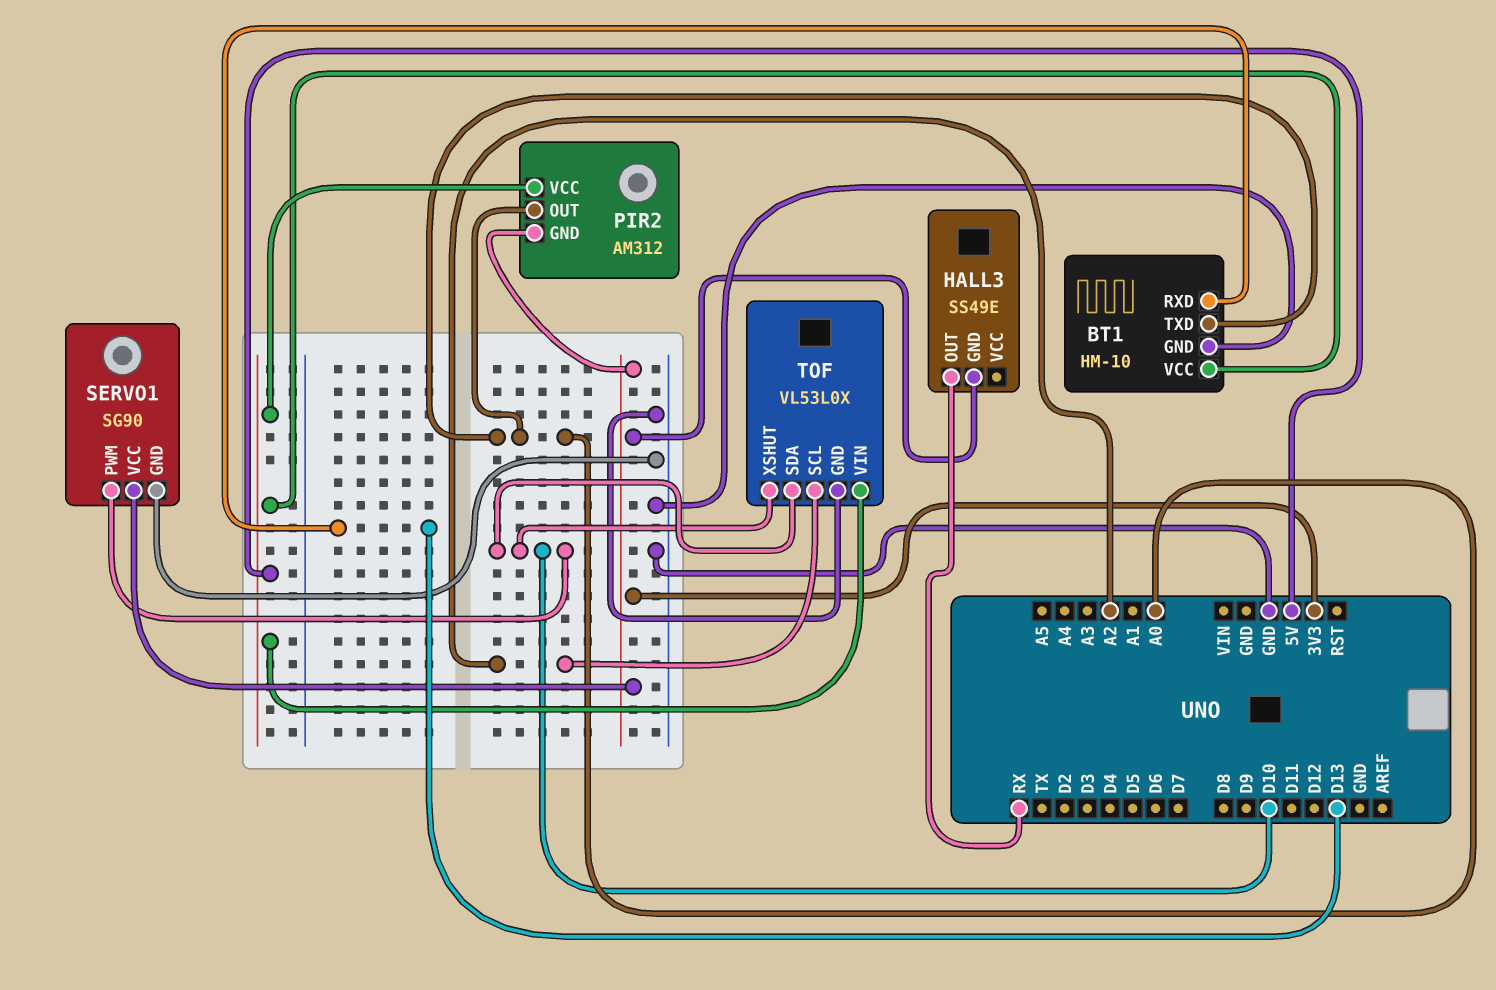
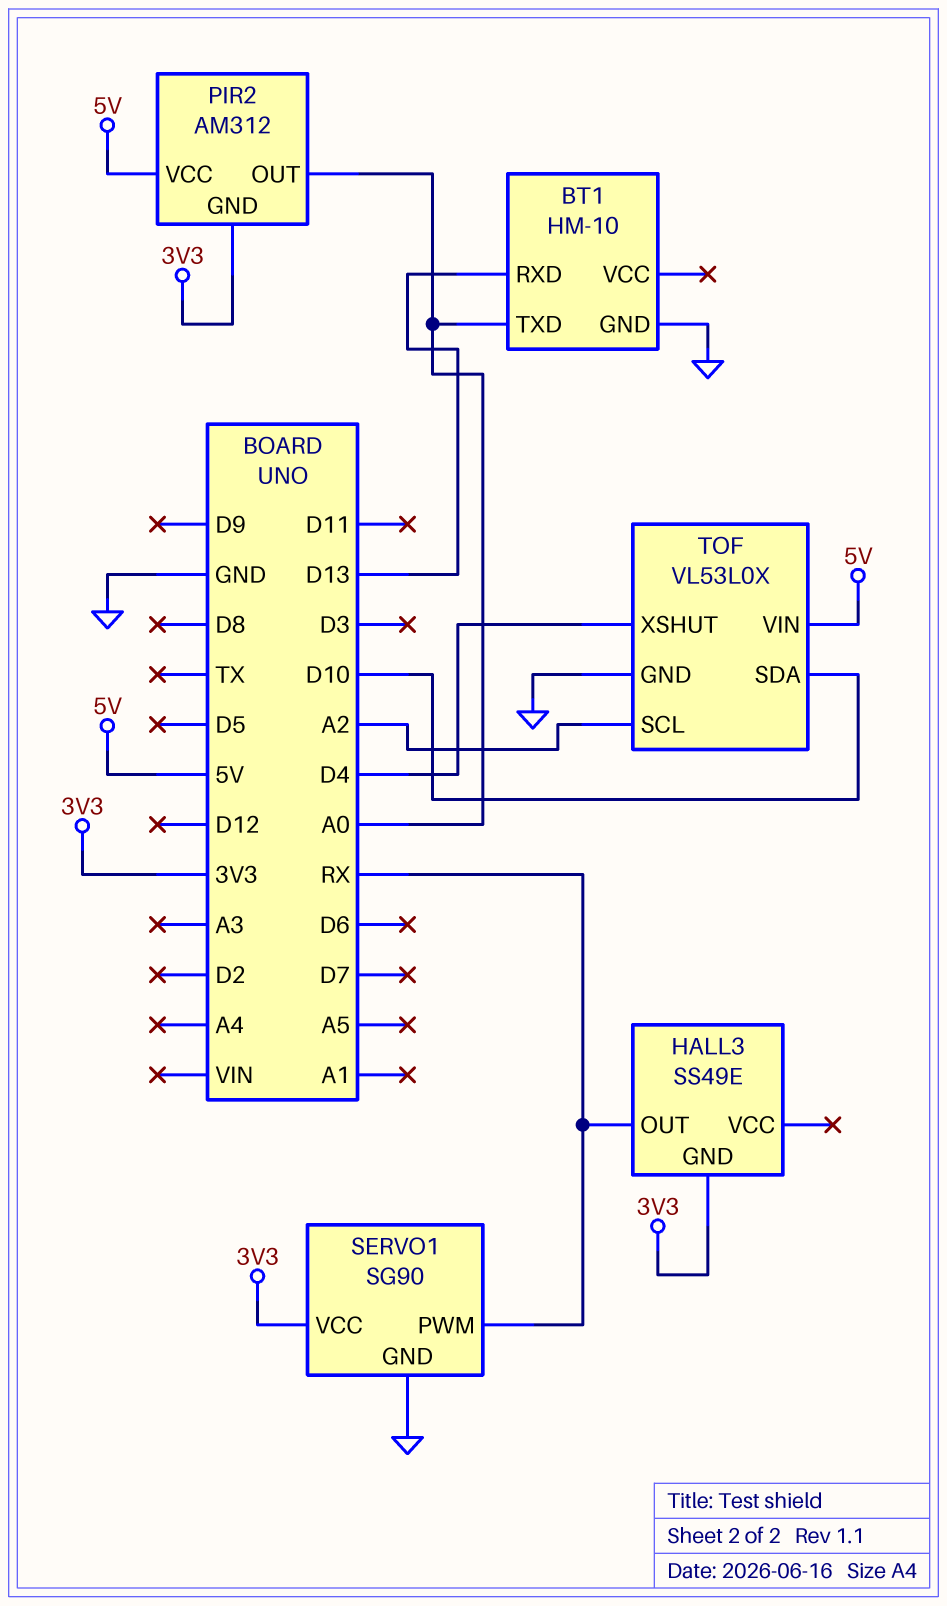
BT1 pin VCC: 5V -> none
SERVO1 pin PWM: D10 -> RX
TOF pin XSHUT: D10 -> D4

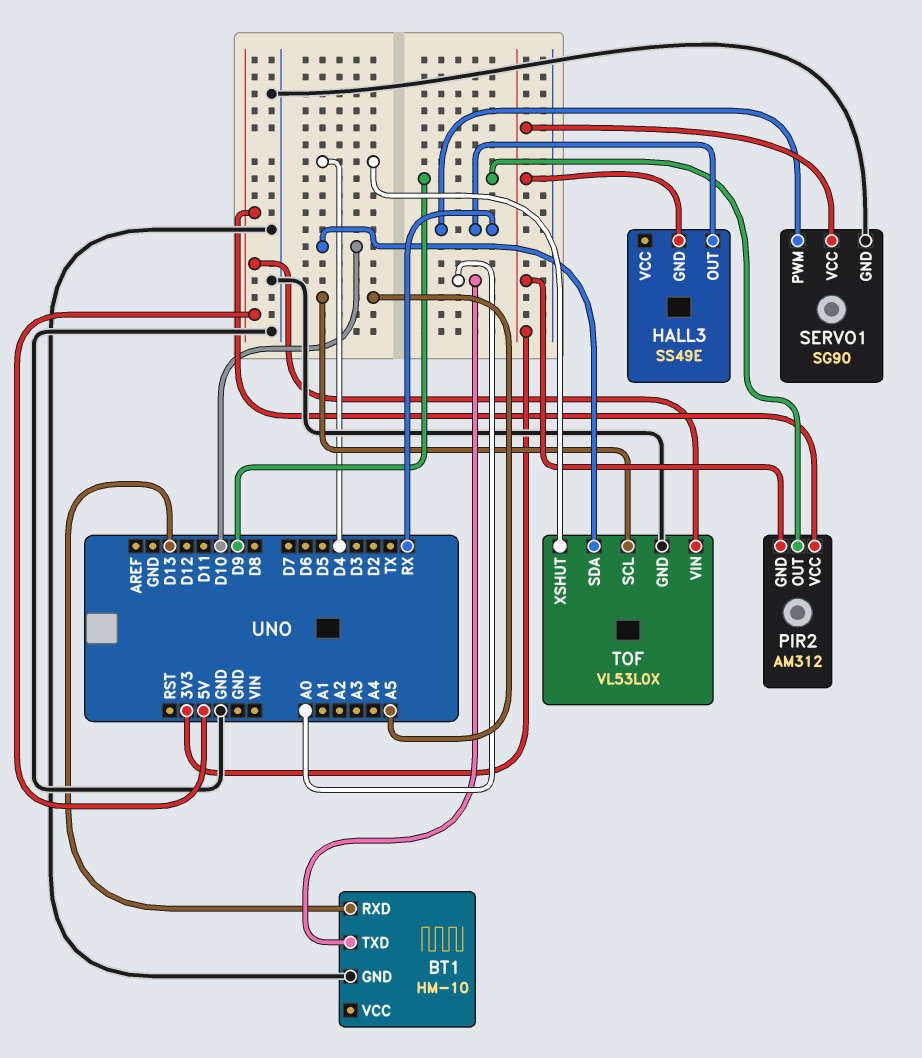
PIR2 pin OUT: A0 -> D9
TOF pin SCL: A2 -> A5

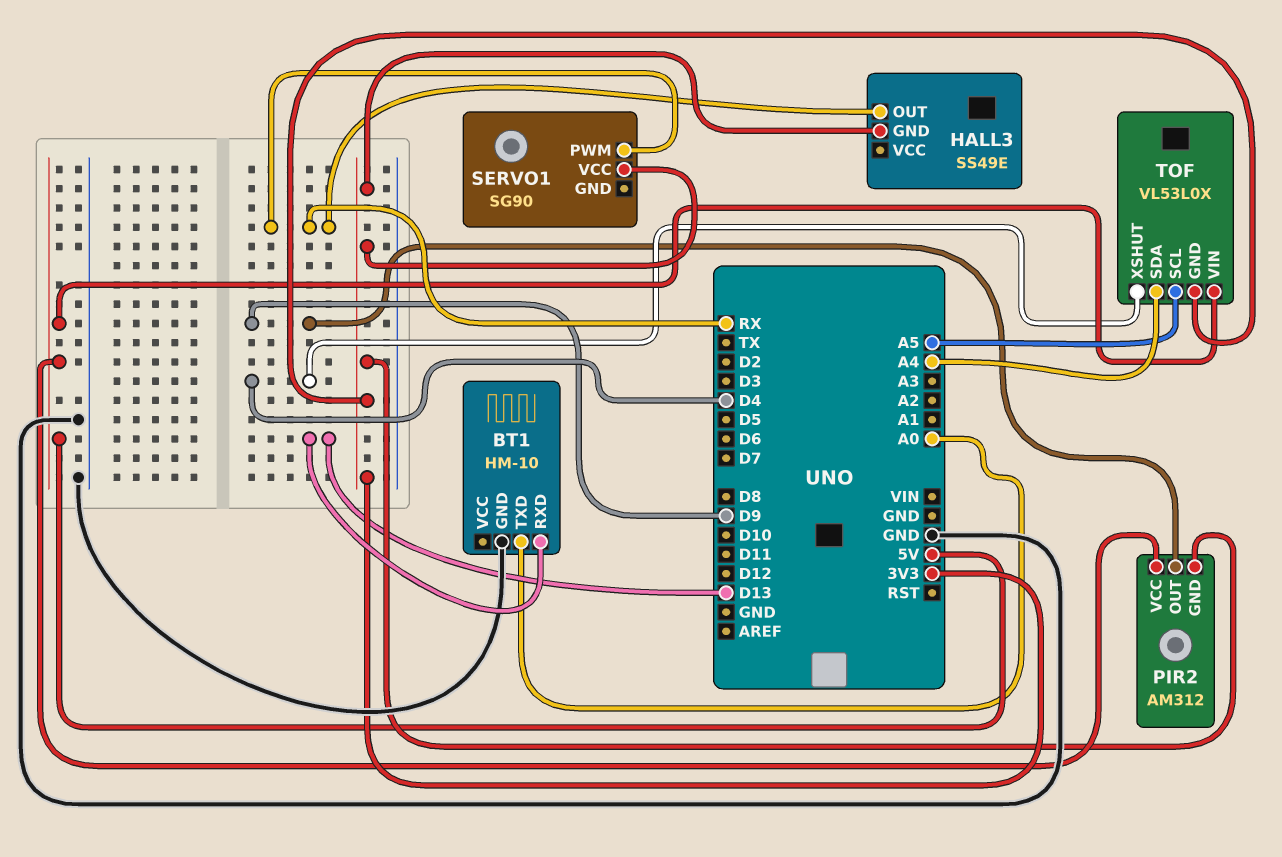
SERVO1 pin GND: GND -> none
TOF pin GND: GND -> 3V3
TOF pin SDA: D10 -> A4

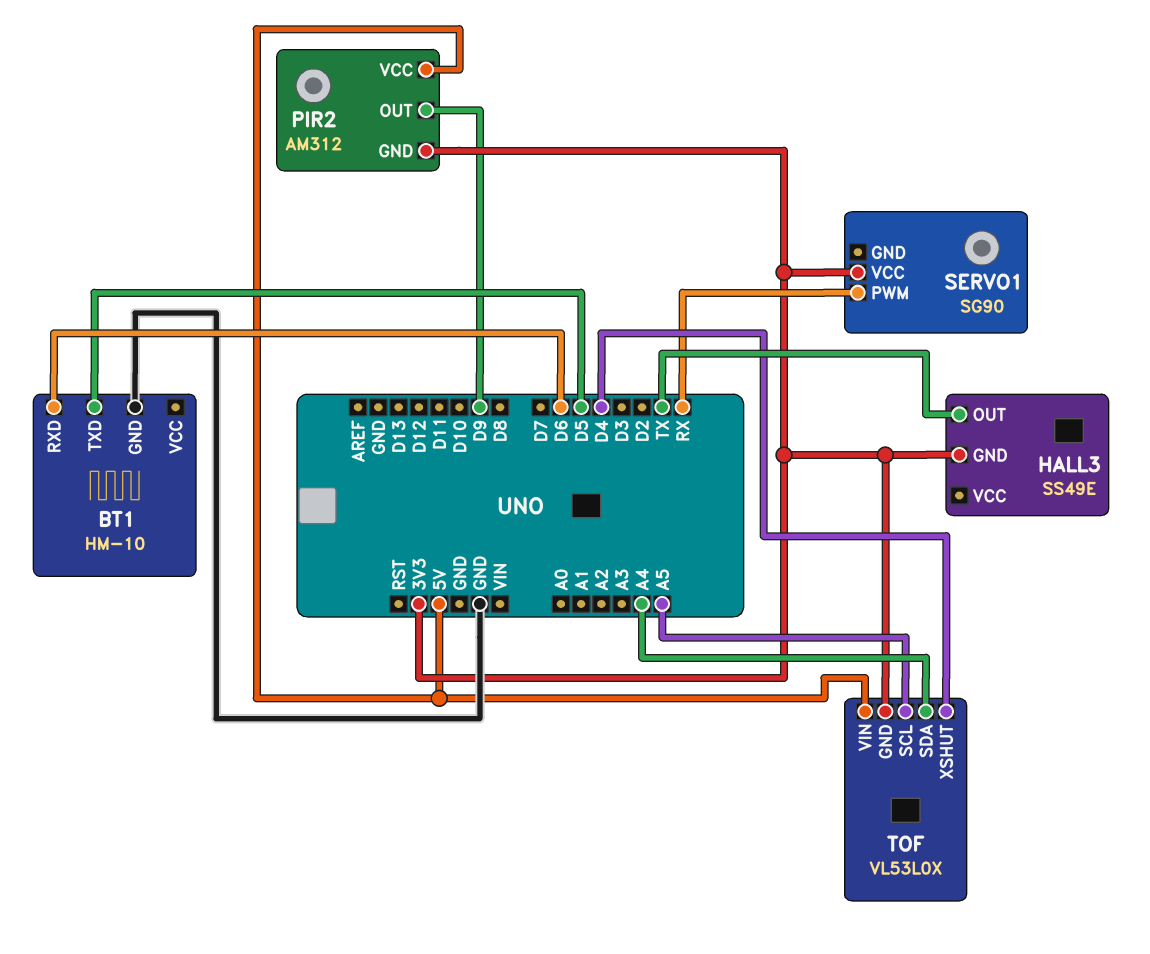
BT1 pin RXD: D13 -> D6
BT1 pin TXD: A0 -> D5
HALL3 pin OUT: RX -> TX

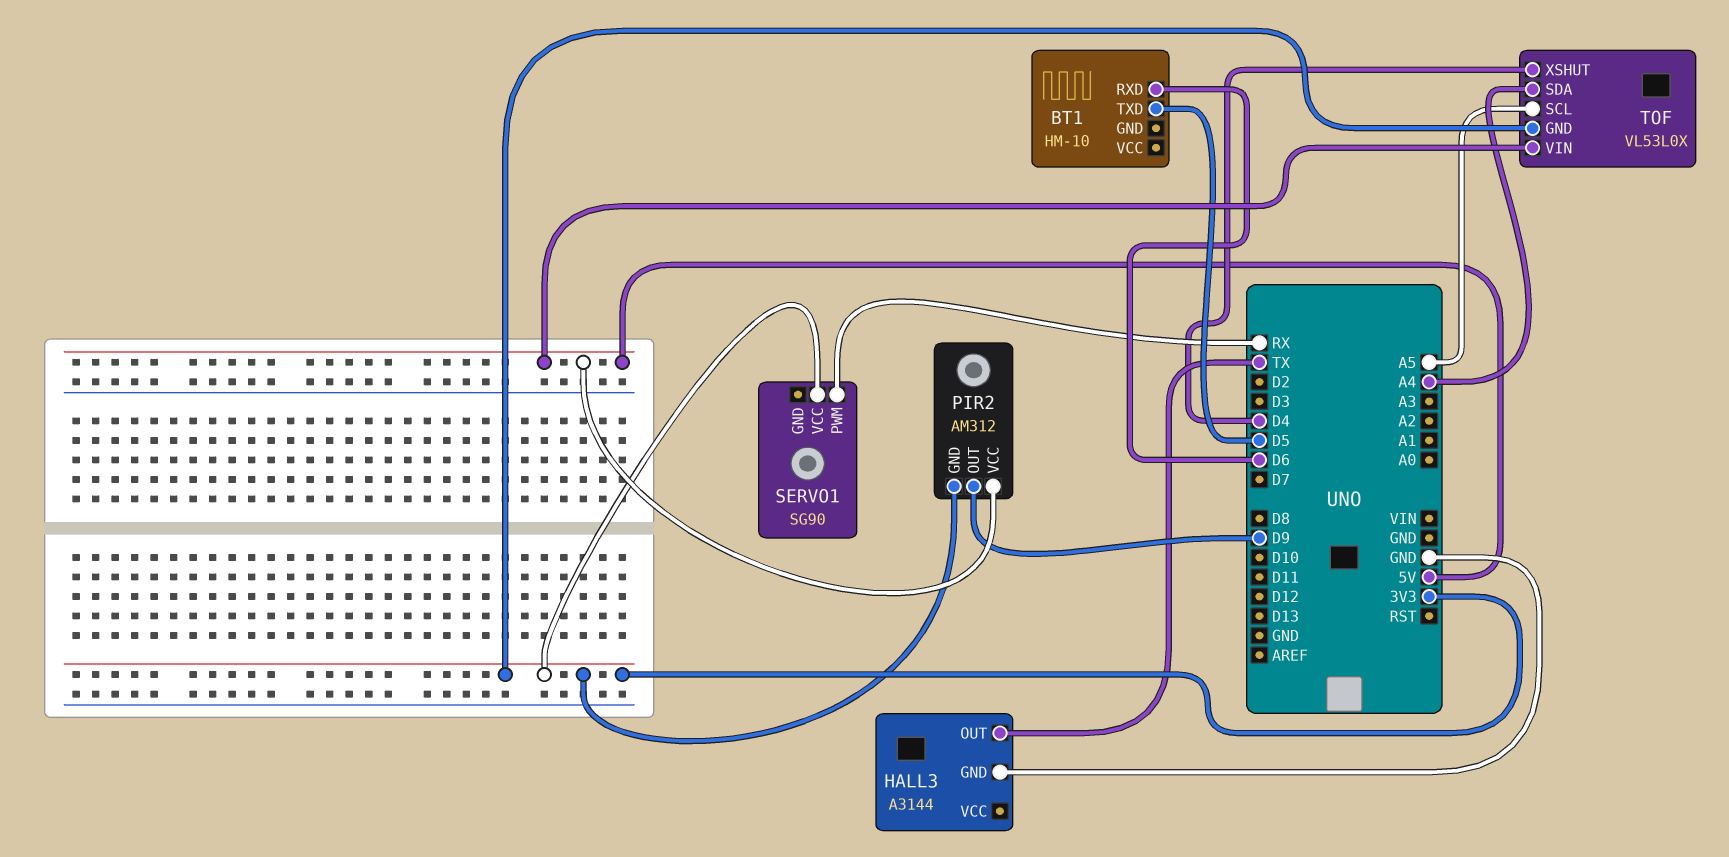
BT1 pin GND: GND -> none
HALL3: SS49E -> A3144
HALL3 pin GND: 3V3 -> GND

